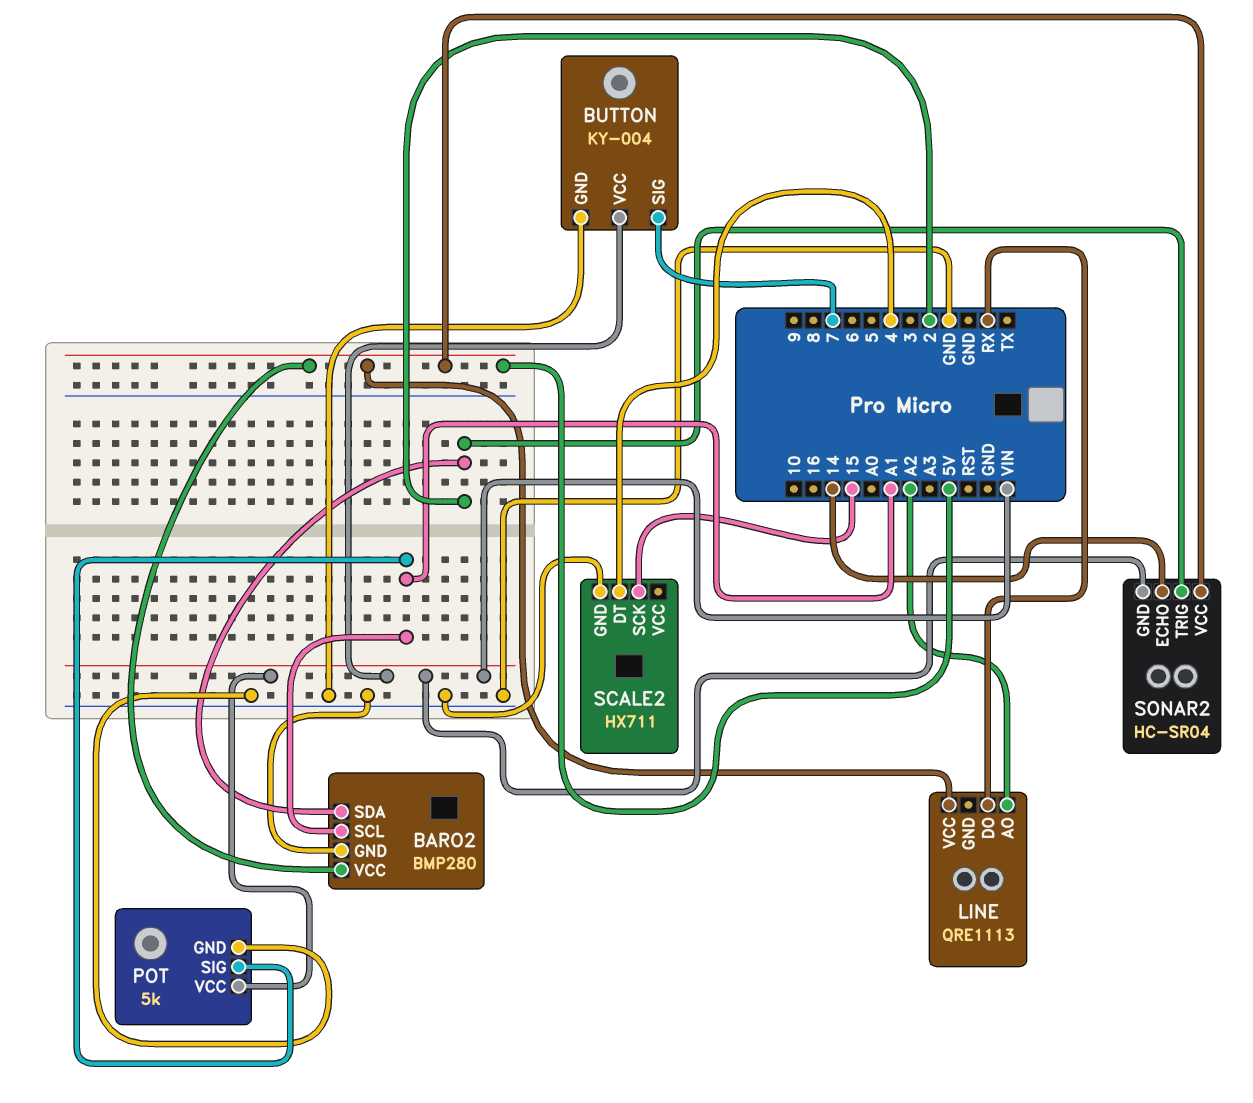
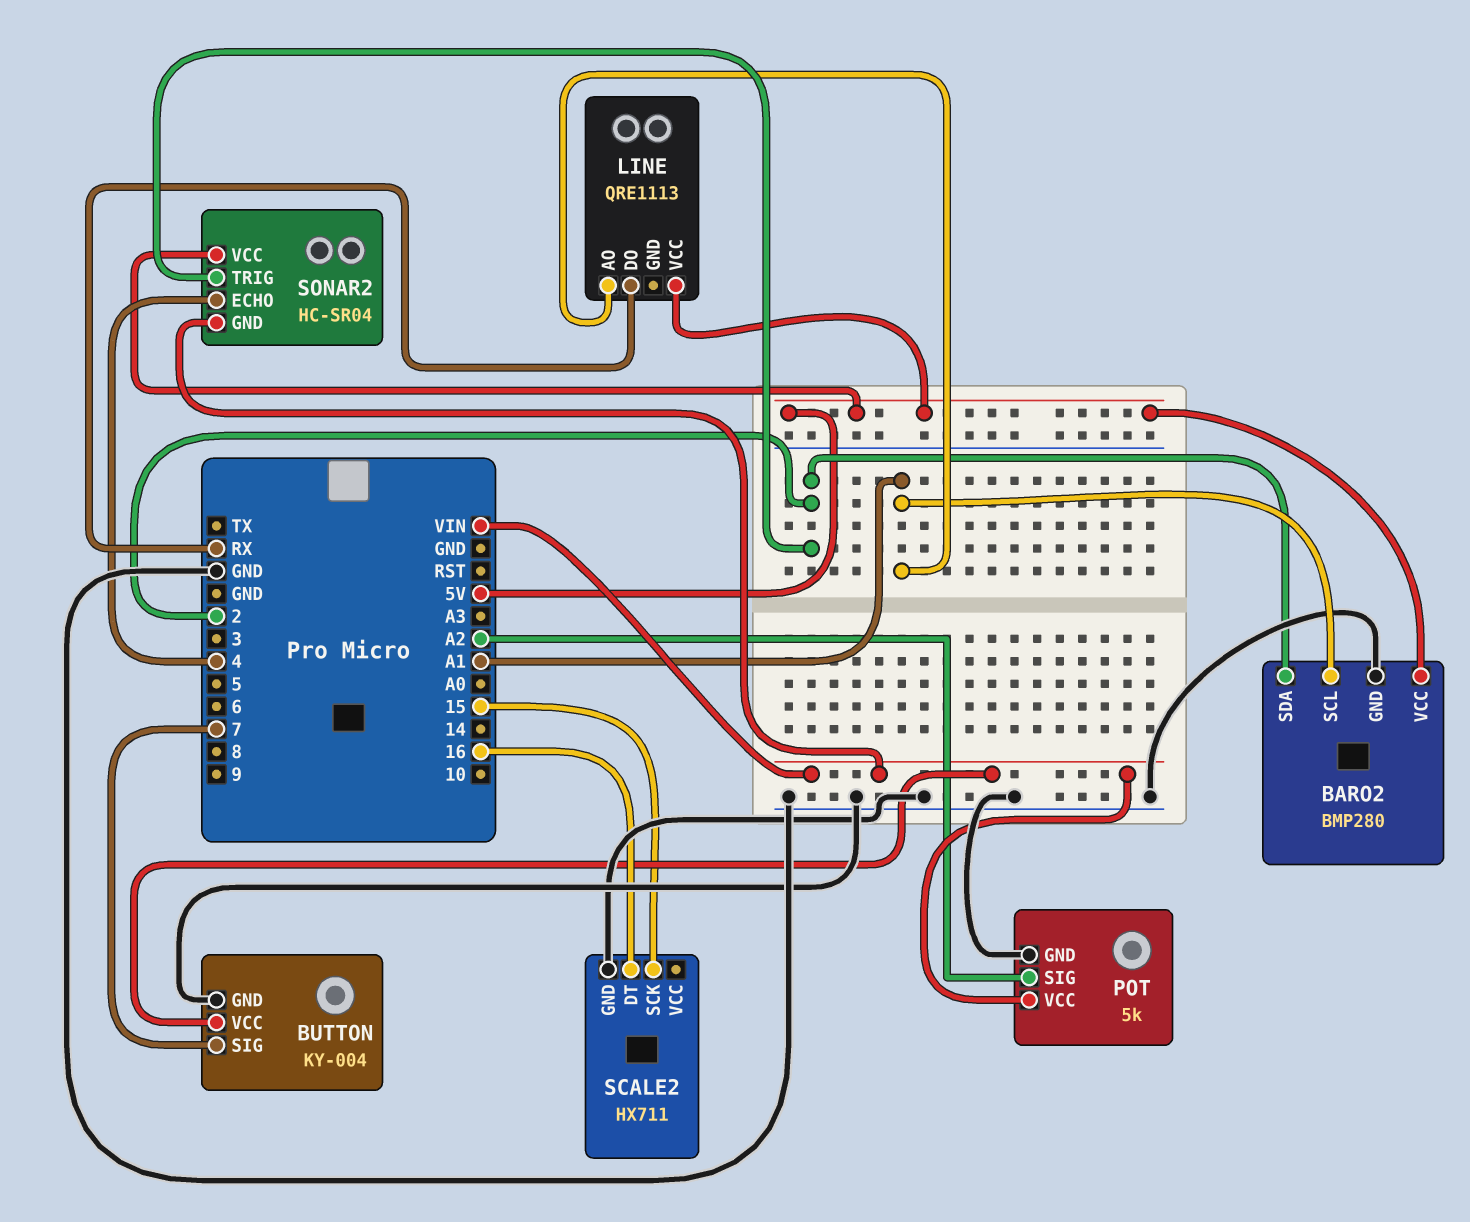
LINE pin AO: A2 -> A1
POT pin SIG: A1 -> A2
SCALE2 pin DT: 4 -> 16
SONAR2 pin ECHO: 14 -> 4

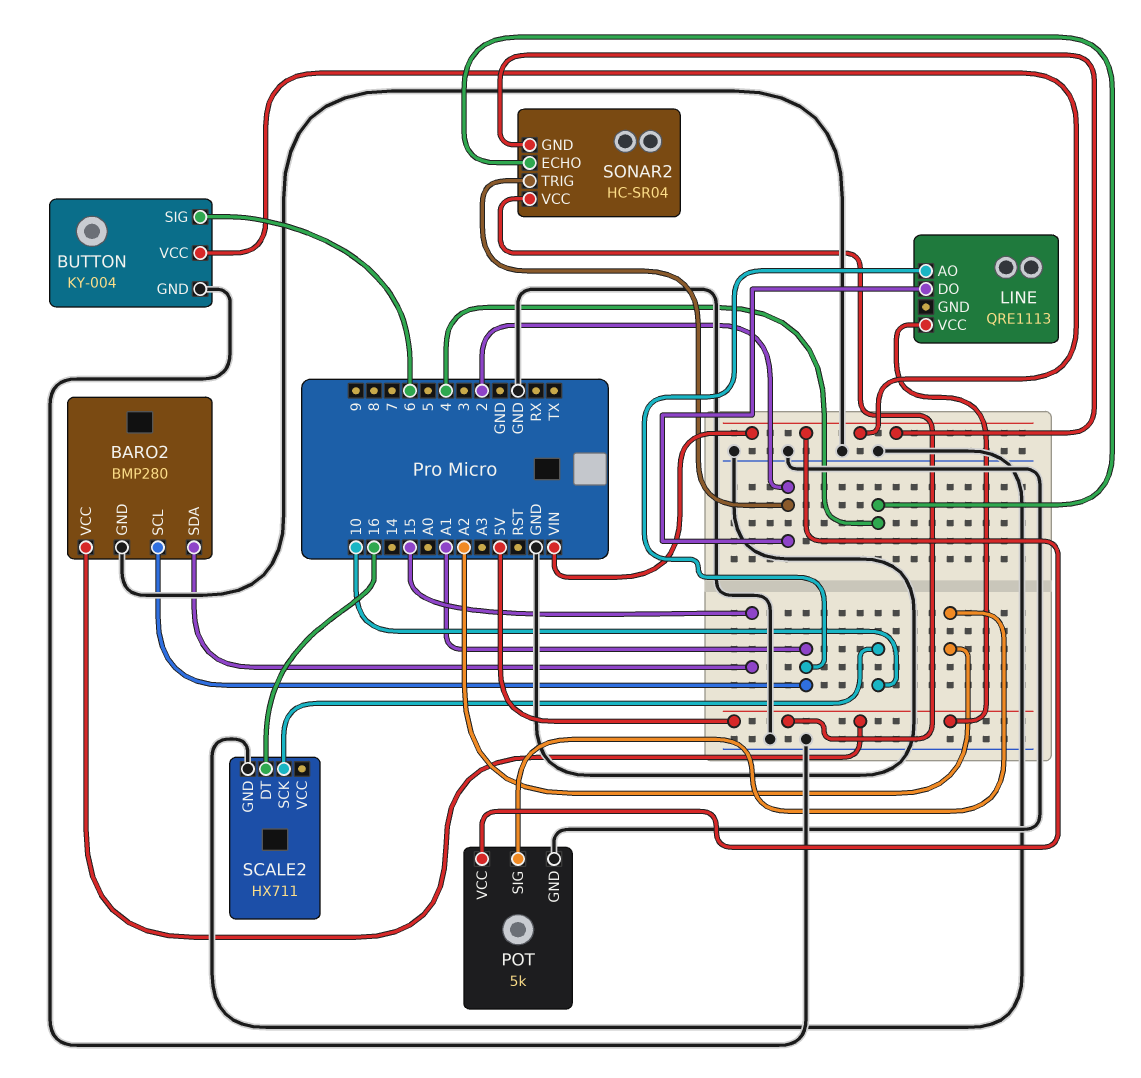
BARO2 pin SDA: 2 -> 15
BUTTON pin SIG: 7 -> 6
LINE pin DO: RX -> 2
SCALE2 pin SCK: 15 -> 10

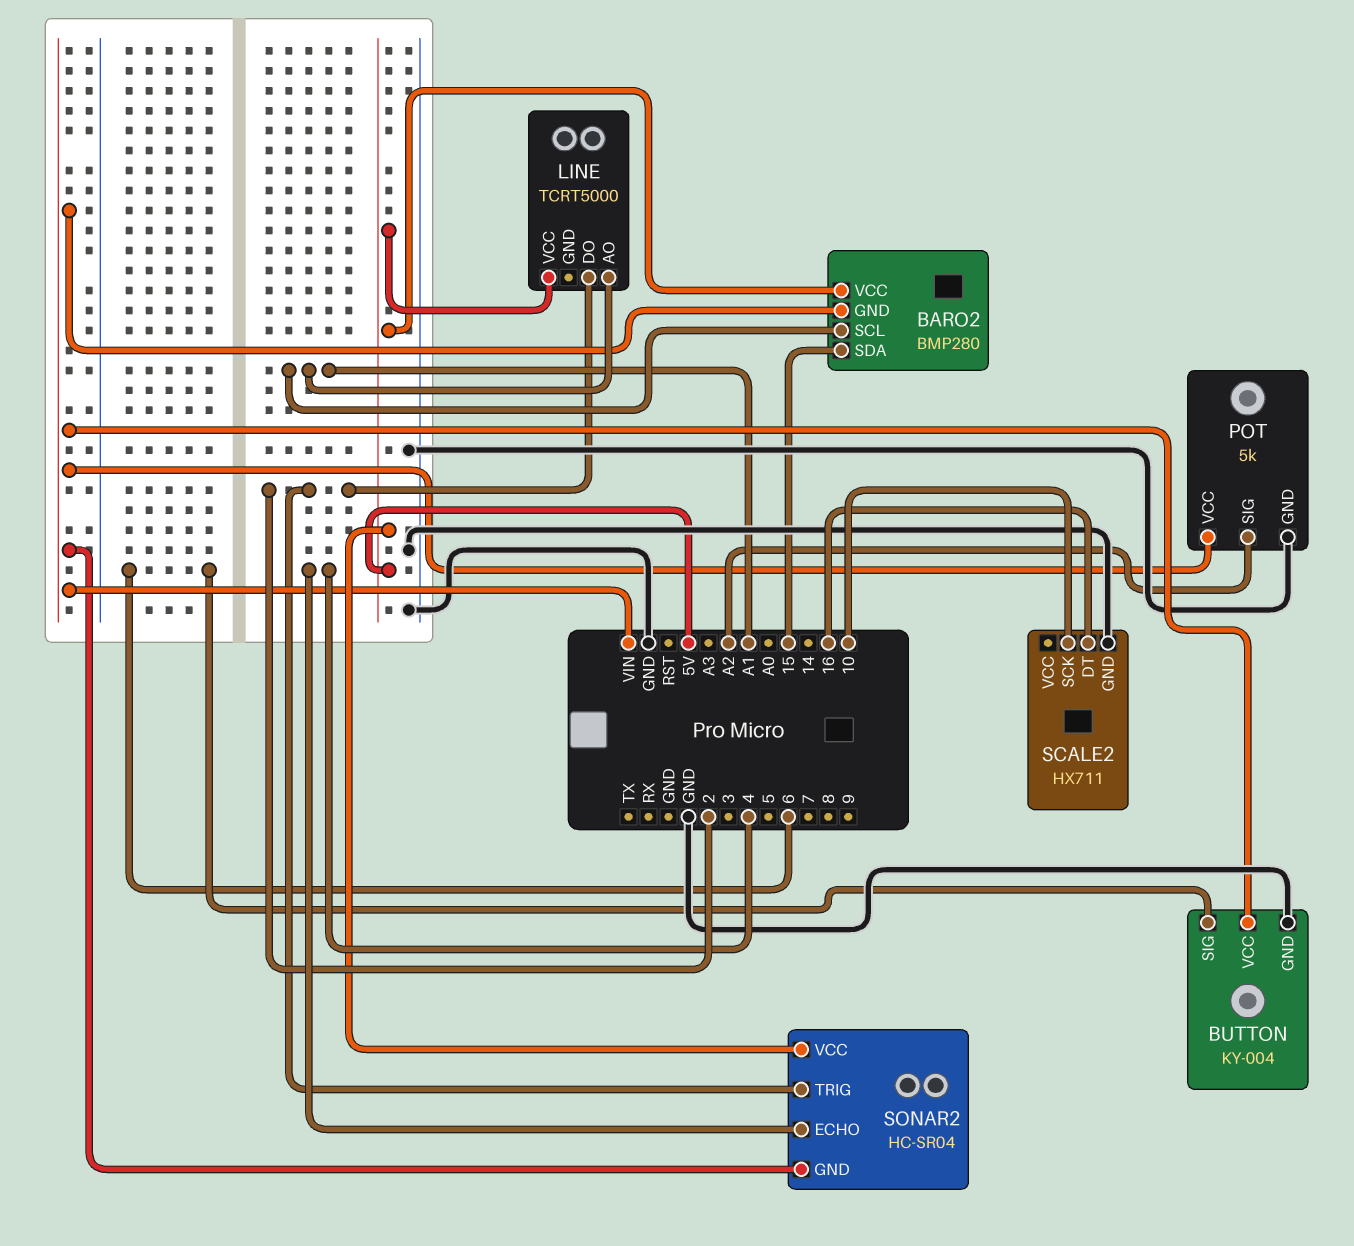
BARO2 pin GND: GND -> VIN
LINE: QRE1113 -> TCRT5000

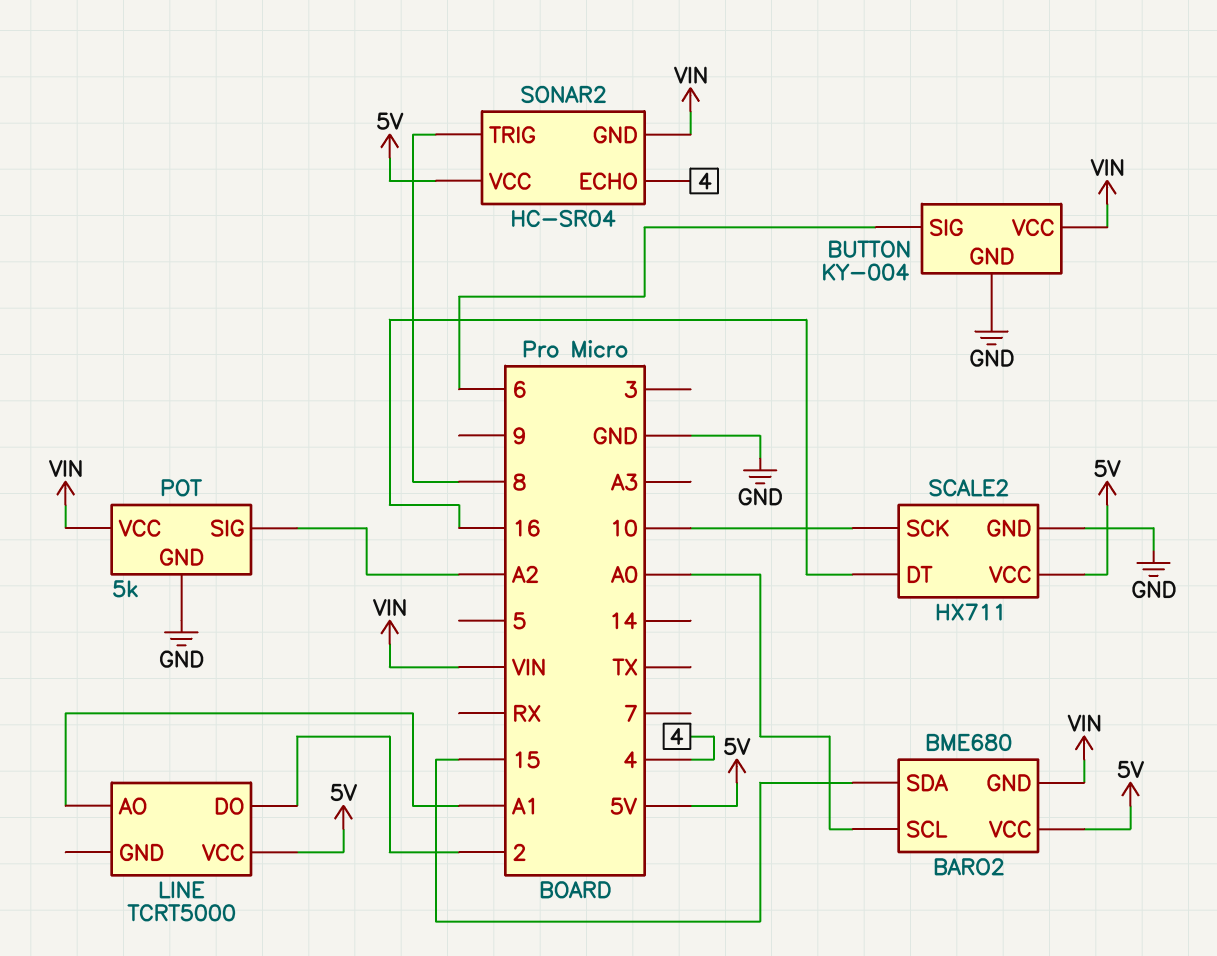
BARO2: BMP280 -> BME680
BARO2 pin SCL: A1 -> A0
SCALE2 pin VCC: none -> 5V
SONAR2 pin TRIG: 2 -> 8

